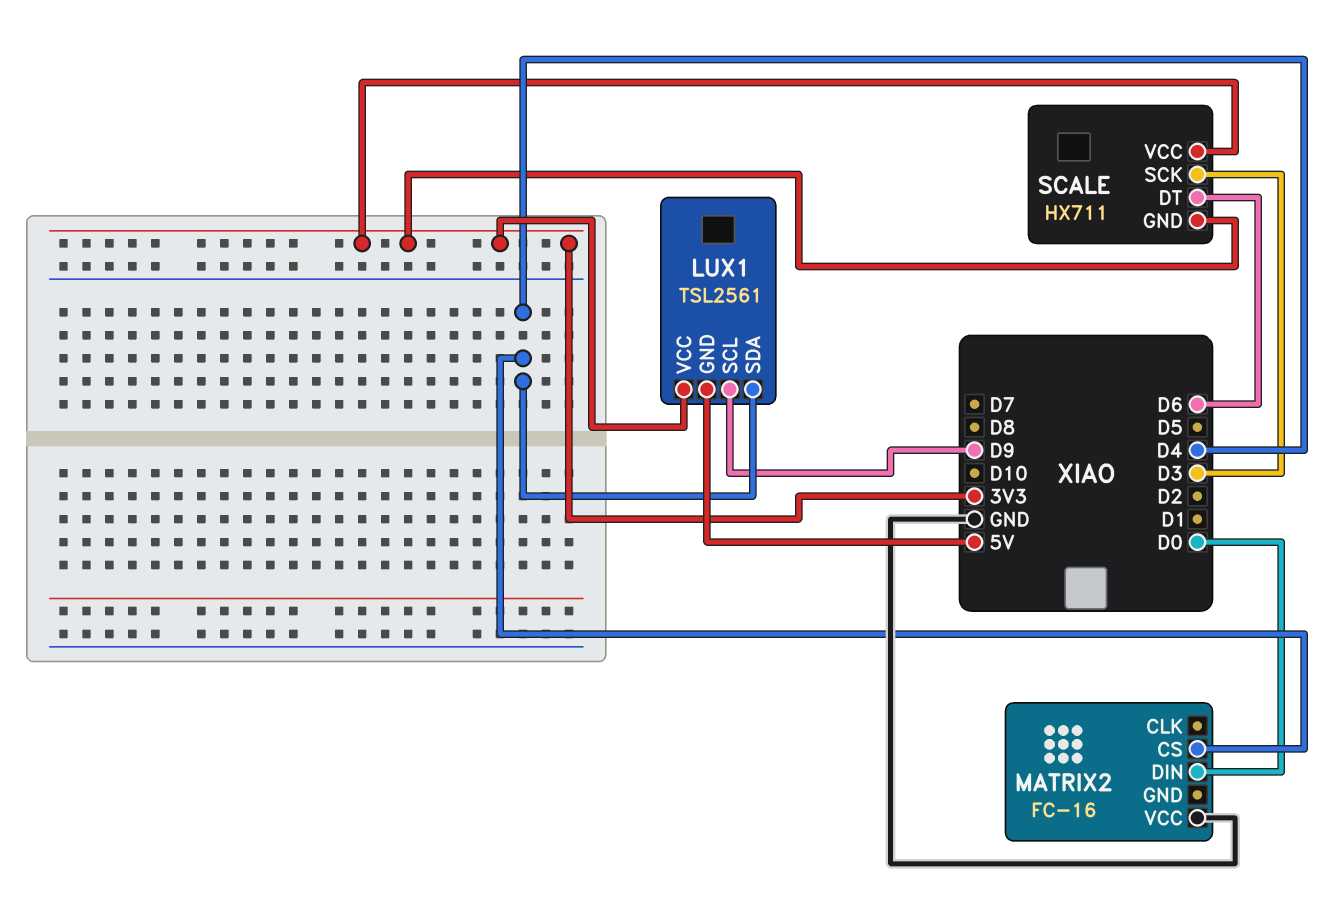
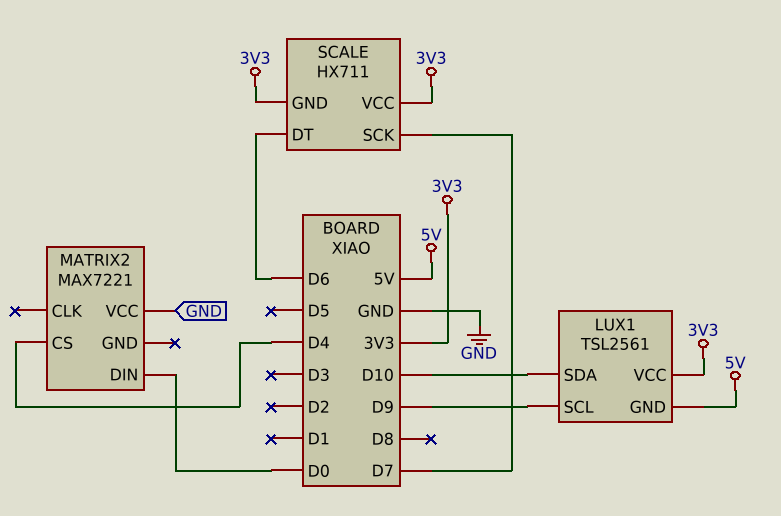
LUX1 pin SDA: D4 -> D10
MATRIX2: FC-16 -> MAX7221
SCALE pin SCK: D3 -> D7

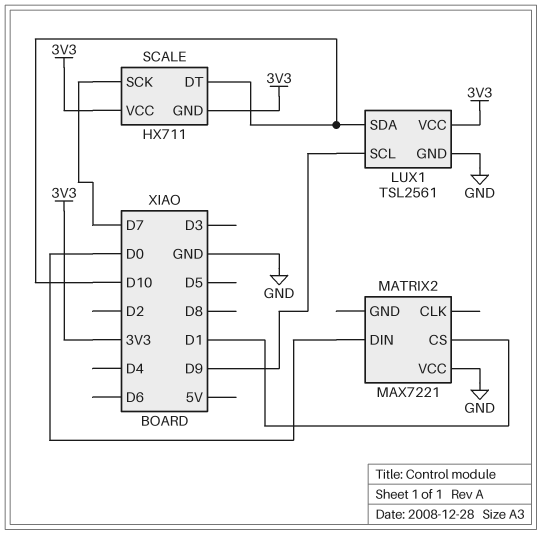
LUX1 pin GND: 5V -> GND
MATRIX2 pin CS: D4 -> D1
SCALE pin DT: D6 -> D10

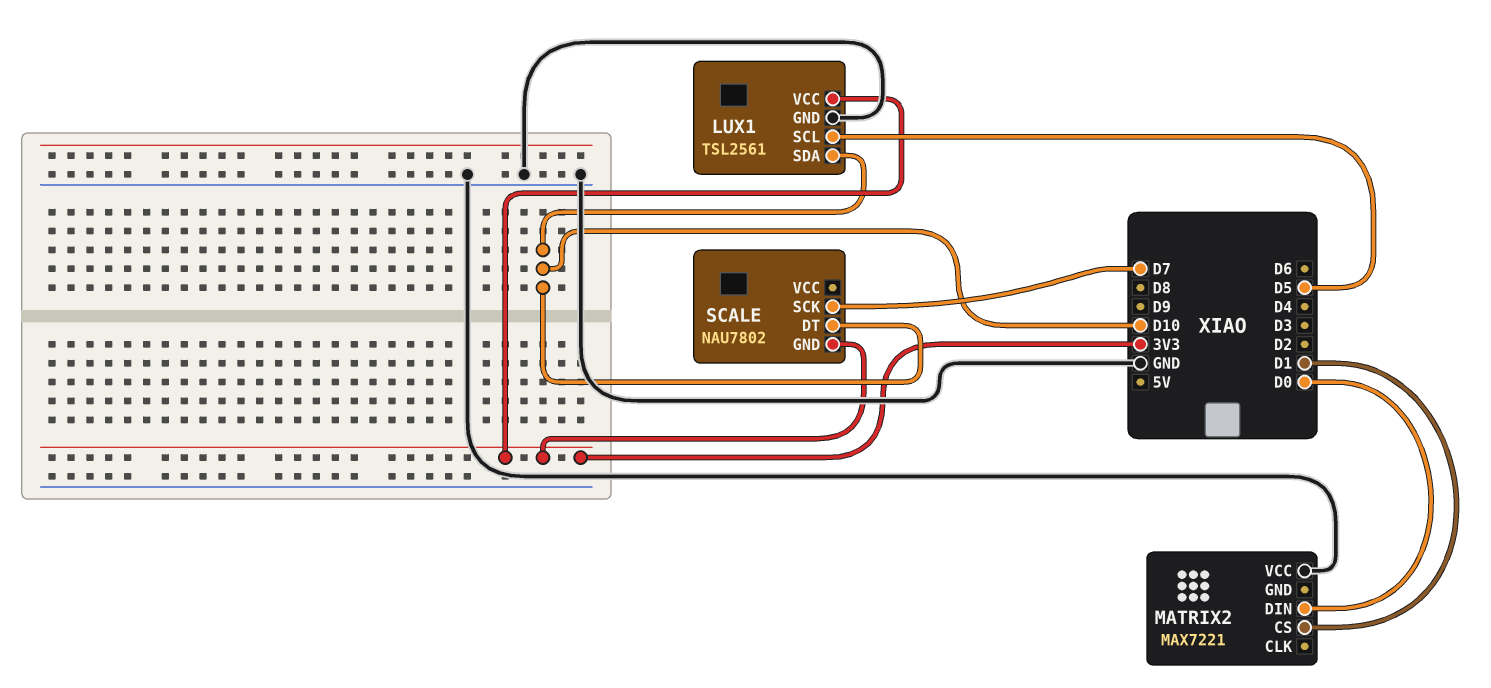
LUX1 pin SCL: D9 -> D5
SCALE: HX711 -> NAU7802
SCALE pin VCC: 3V3 -> none

